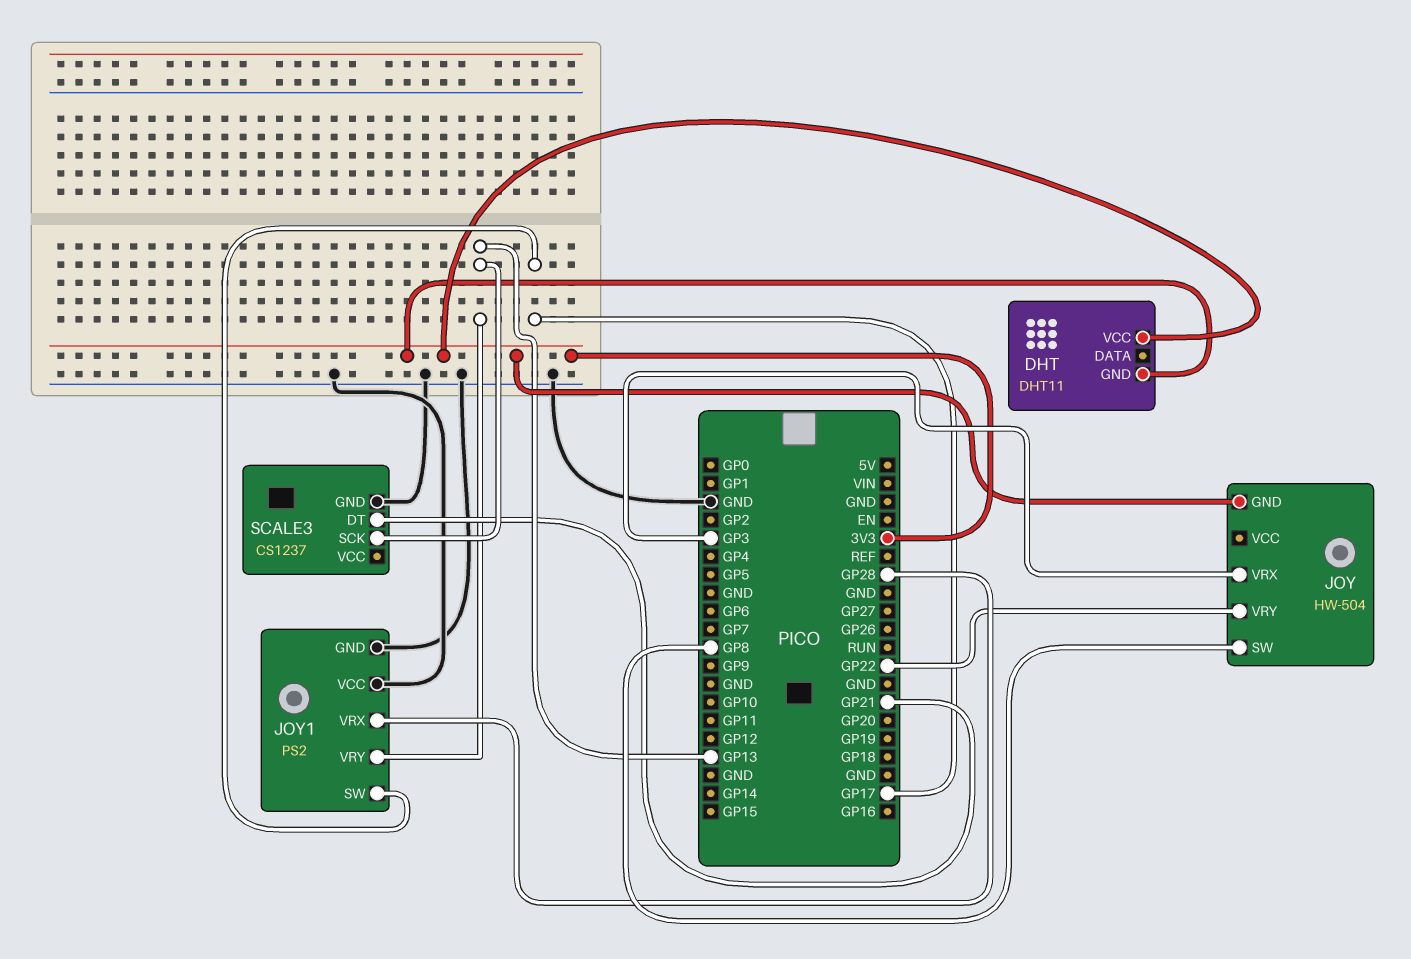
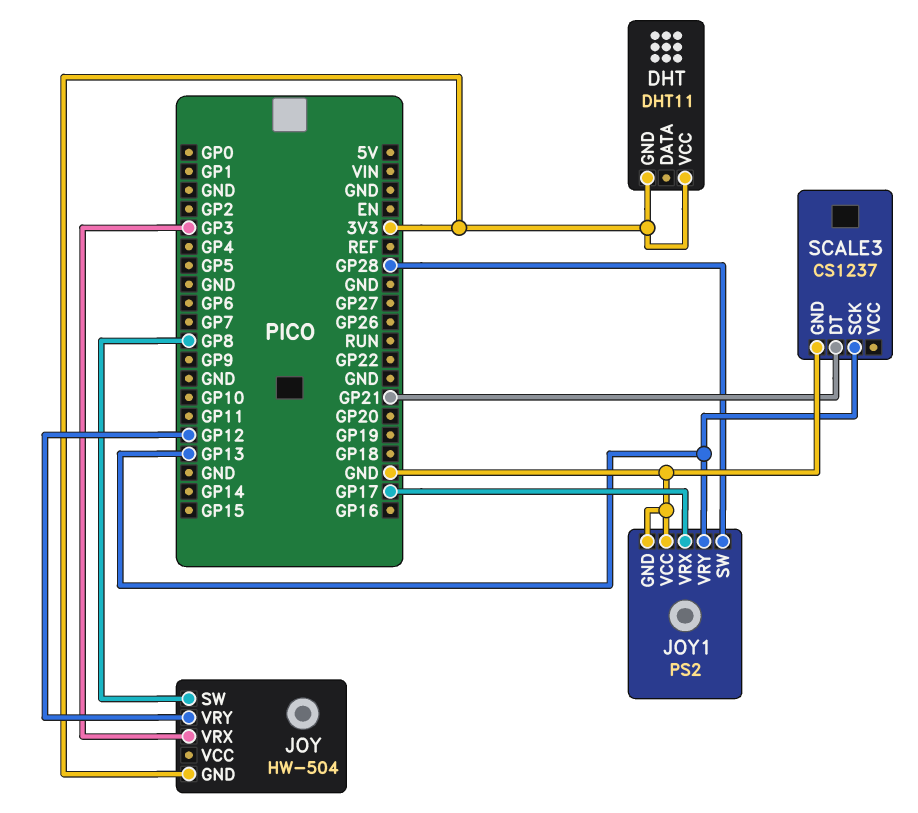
JOY pin VRY: GP22 -> GP12
JOY1 pin SW: GP17 -> GP28
JOY1 pin VRX: GP28 -> GP17

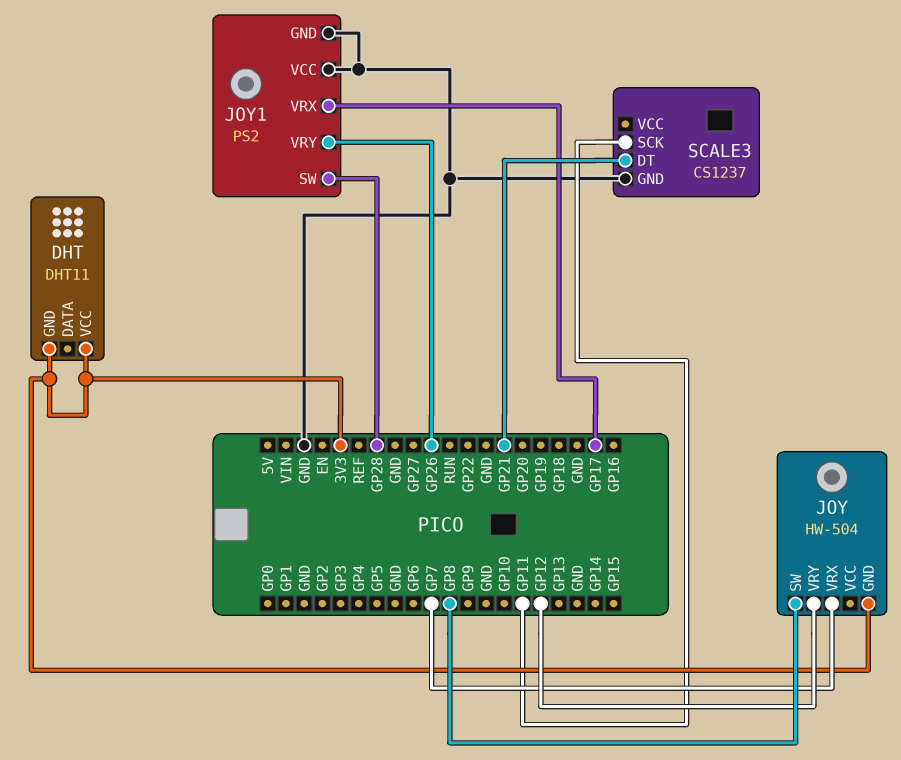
JOY pin VRX: GP3 -> GP7
JOY1 pin VRY: GP13 -> GP26
SCALE3 pin SCK: GP13 -> GP11

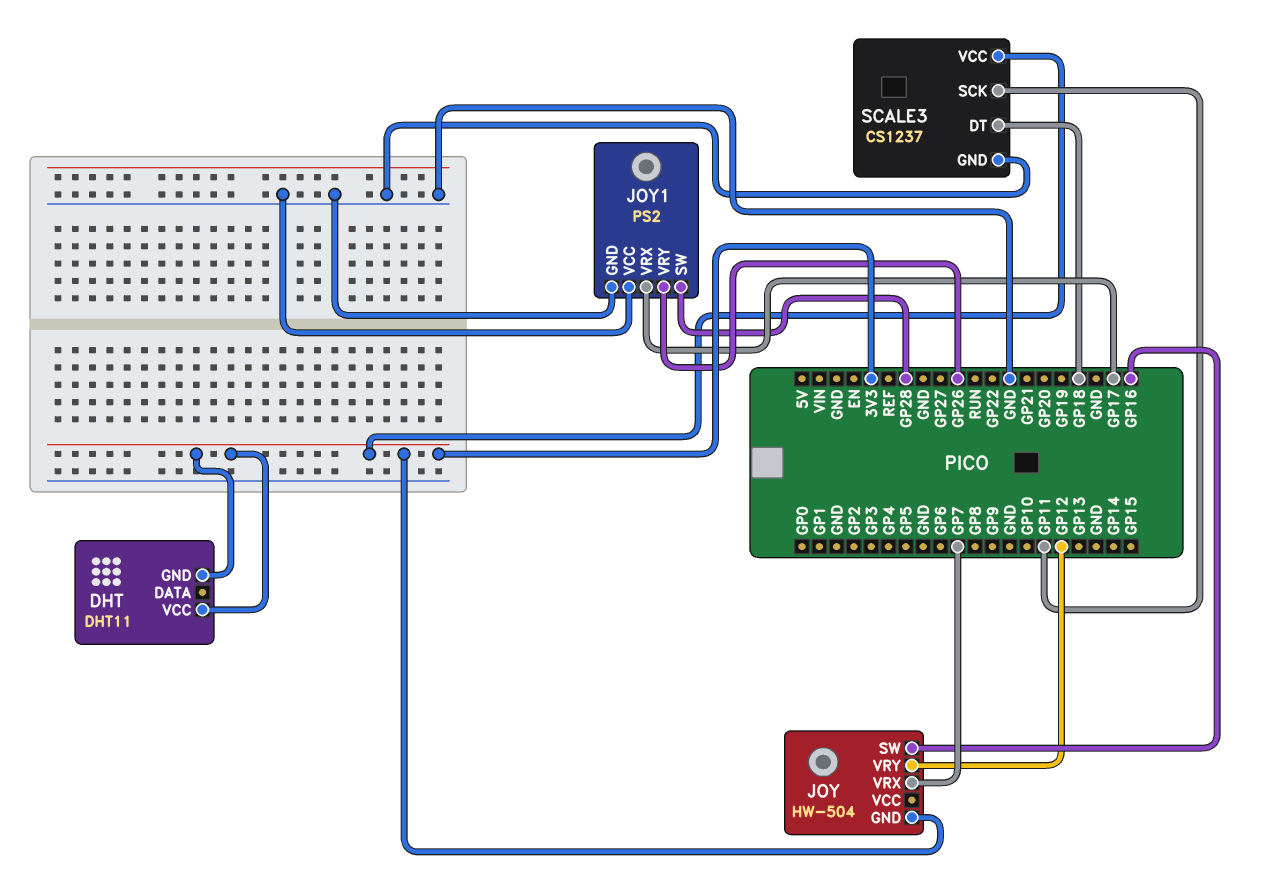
JOY pin SW: GP8 -> GP16
SCALE3 pin DT: GP21 -> GP18
SCALE3 pin VCC: none -> 3V3

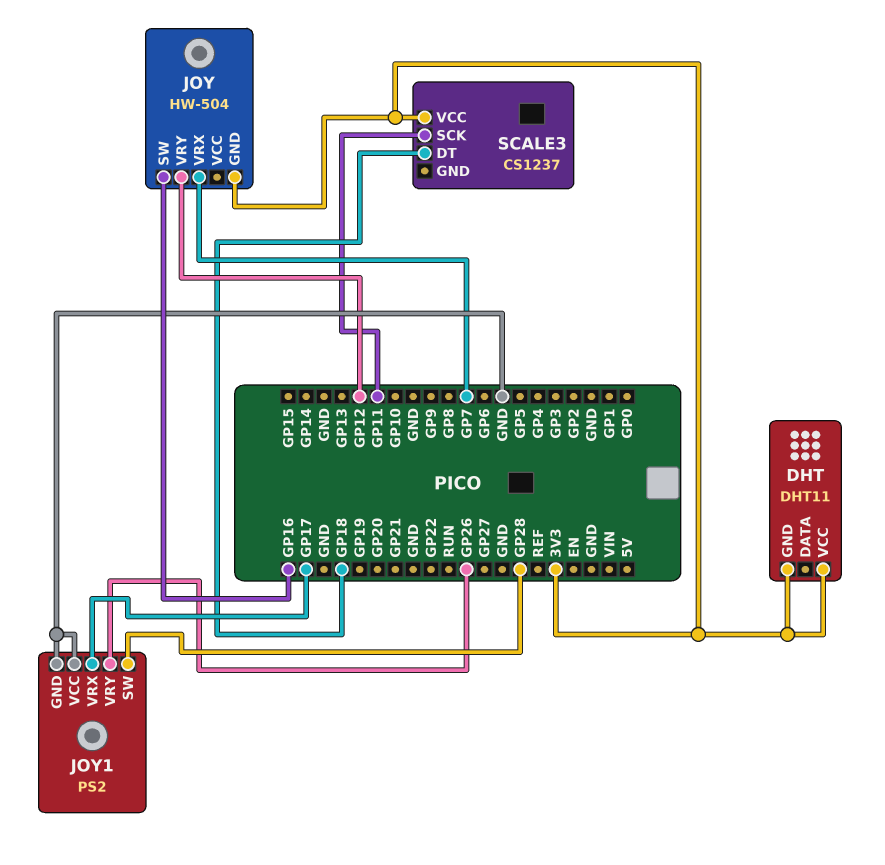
SCALE3 pin GND: GND -> none

